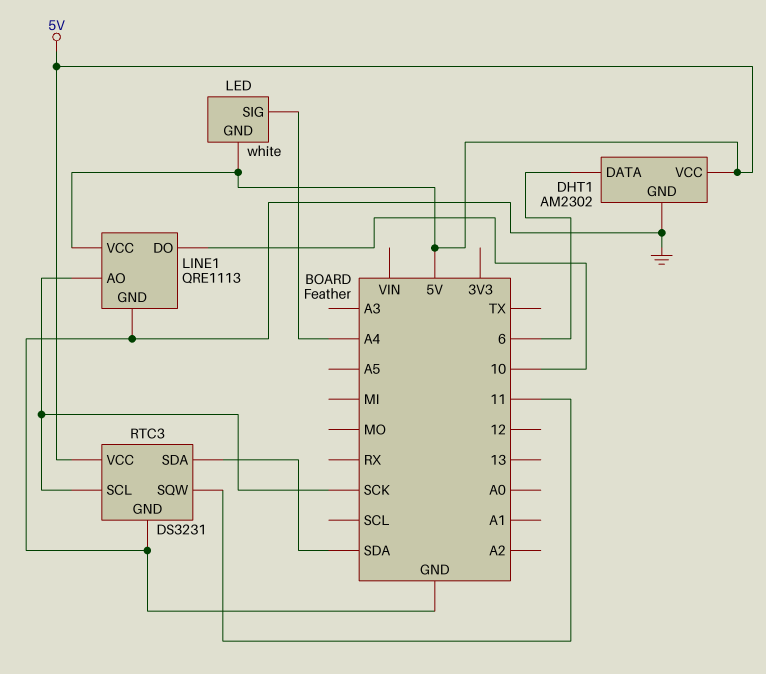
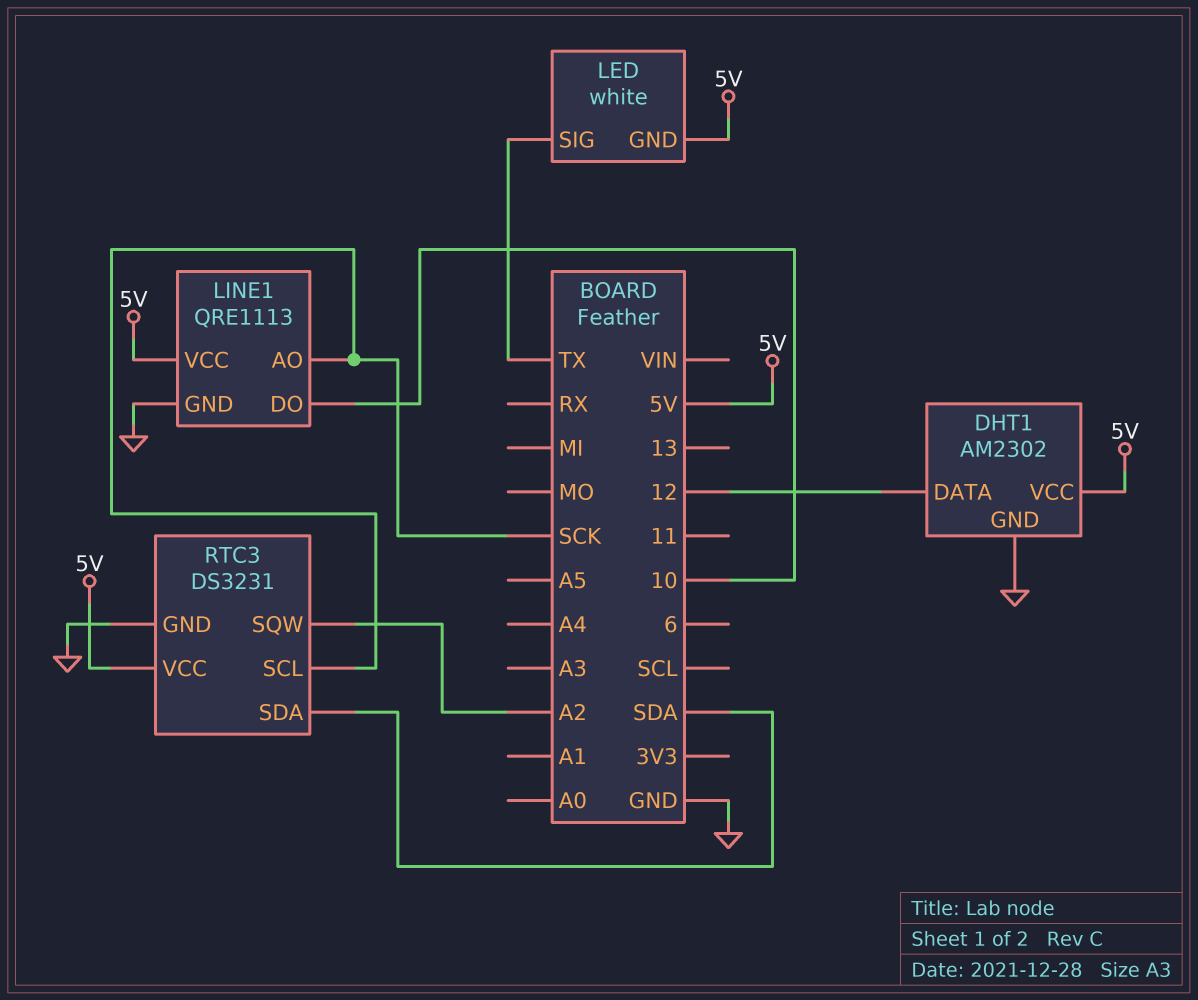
DHT1 pin DATA: 6 -> 12
LED pin SIG: A4 -> TX
RTC3 pin SQW: 11 -> A2

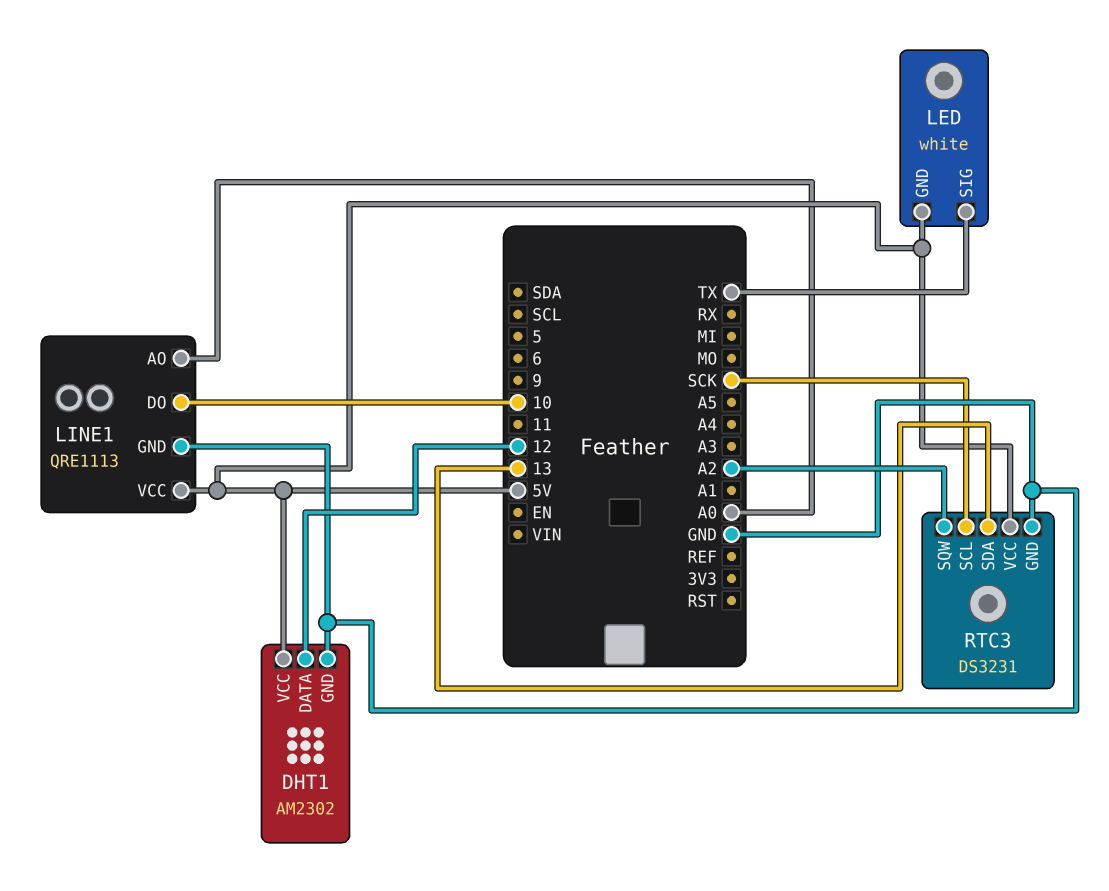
LINE1 pin AO: SCK -> A0
RTC3 pin SDA: SDA -> 13

